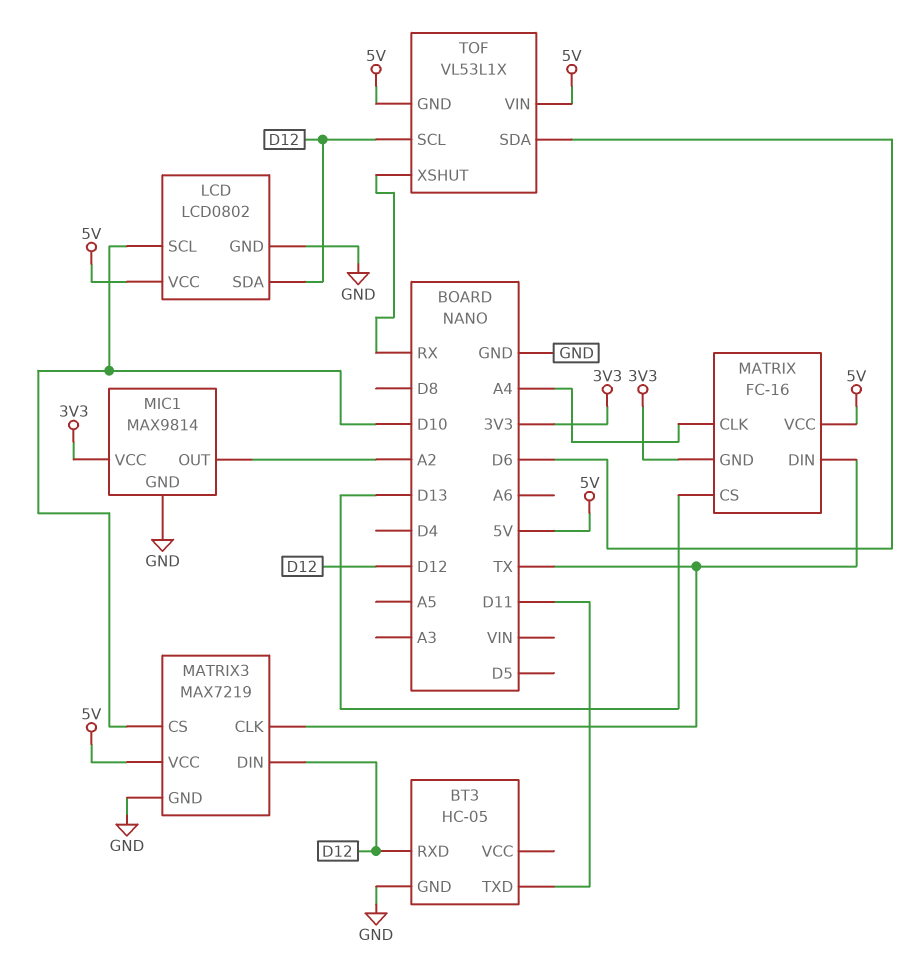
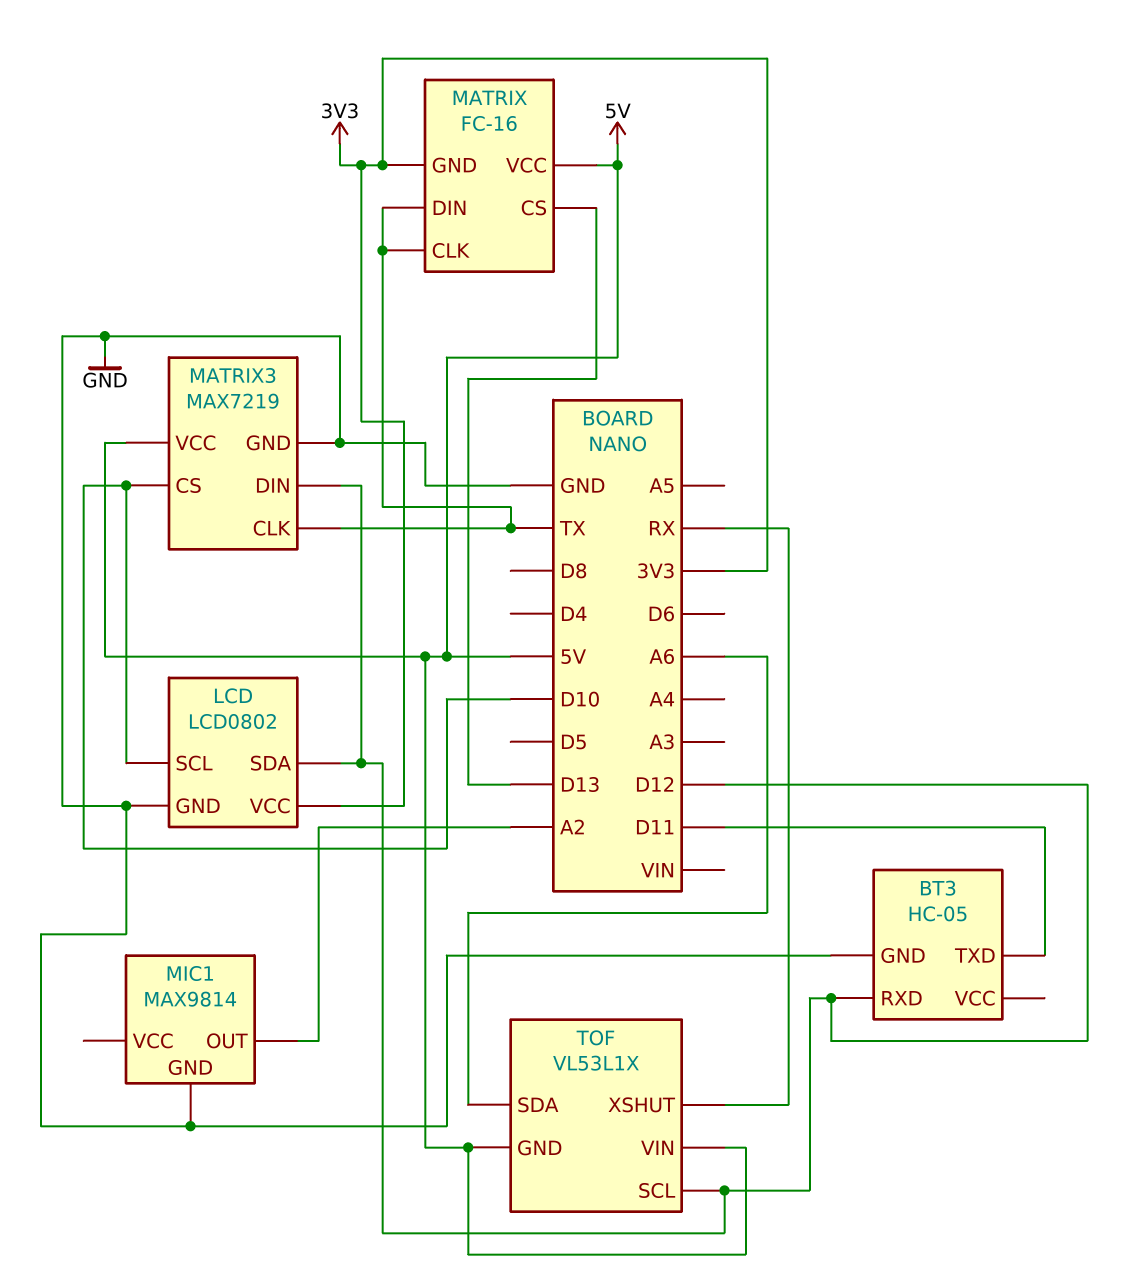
LCD pin VCC: 5V -> 3V3
MATRIX pin CLK: A4 -> TX
MIC1 pin VCC: 3V3 -> none
TOF pin SDA: D6 -> A6

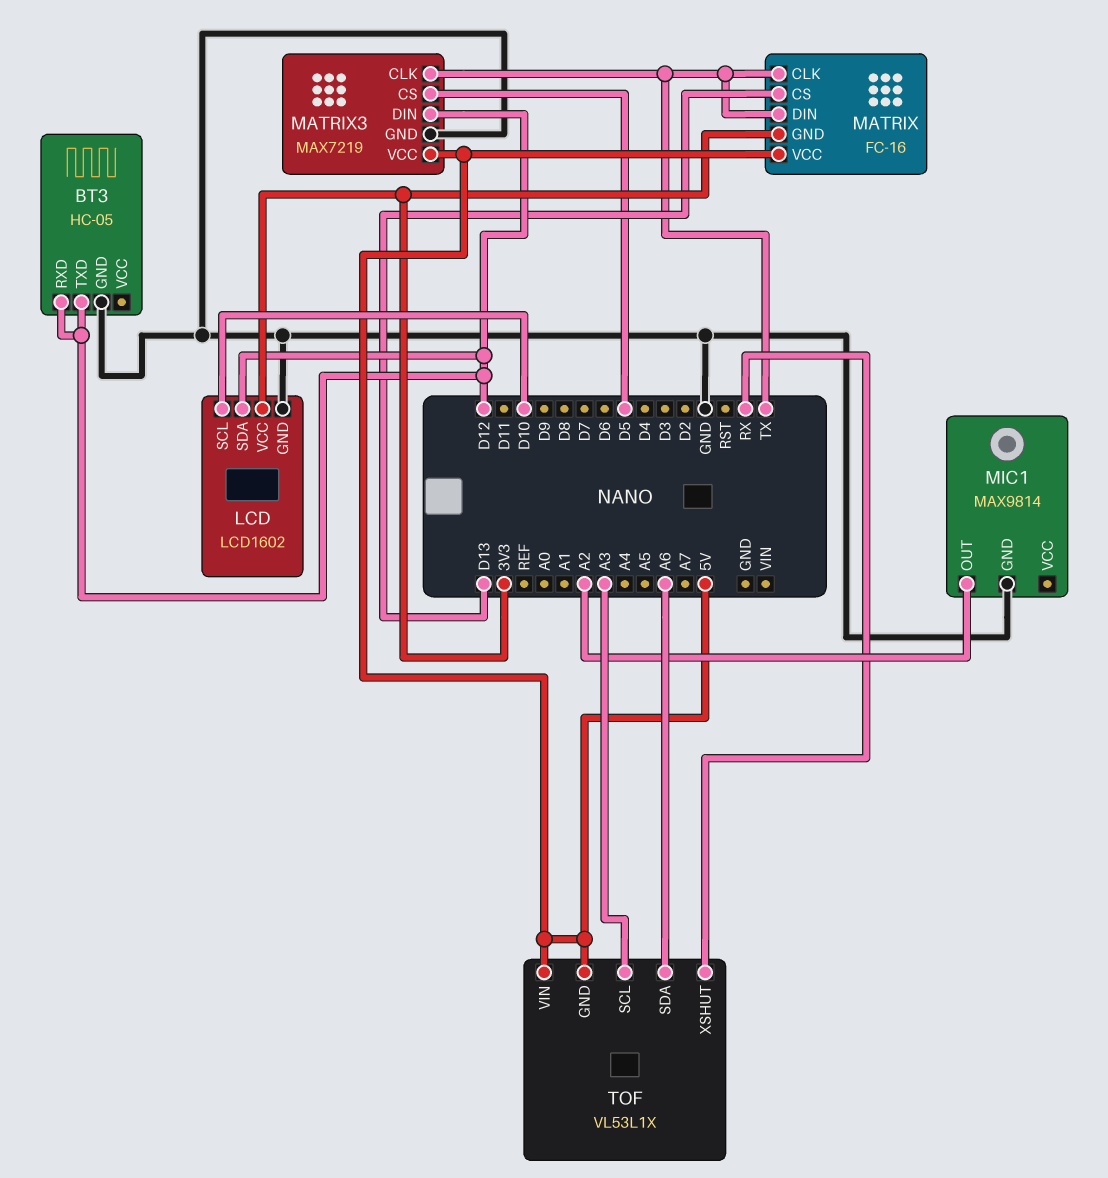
BT3 pin TXD: D11 -> D12
LCD: LCD0802 -> LCD1602
MATRIX3 pin CS: D10 -> D5
TOF pin SCL: D12 -> A3

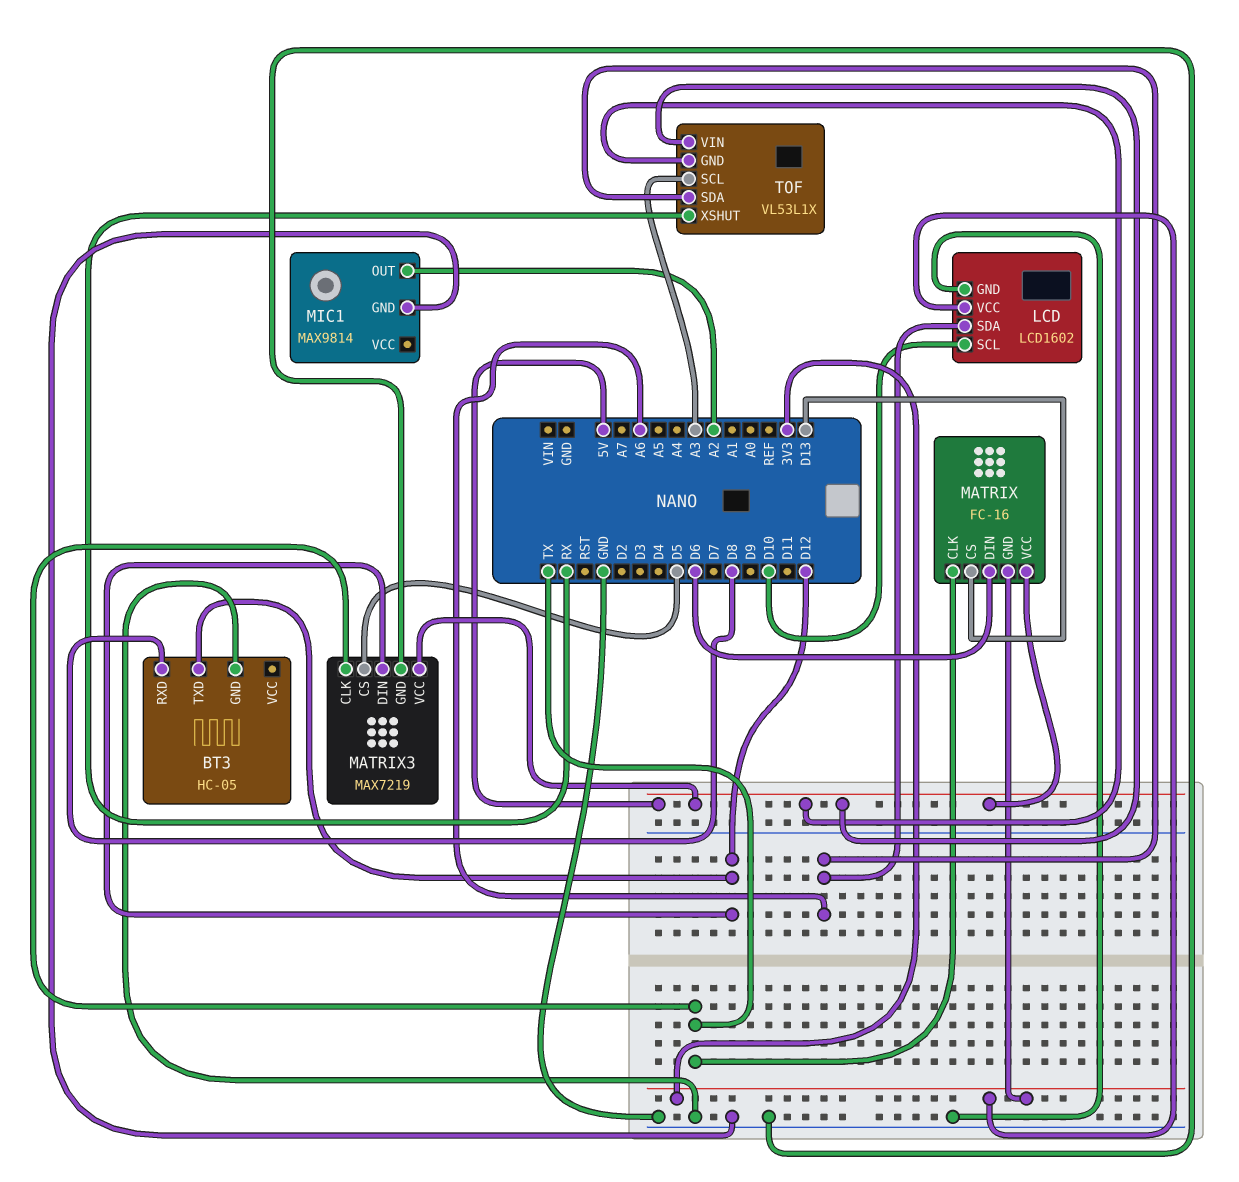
BT3 pin RXD: D12 -> D8
LCD pin SDA: D12 -> A6
MATRIX pin DIN: TX -> D6

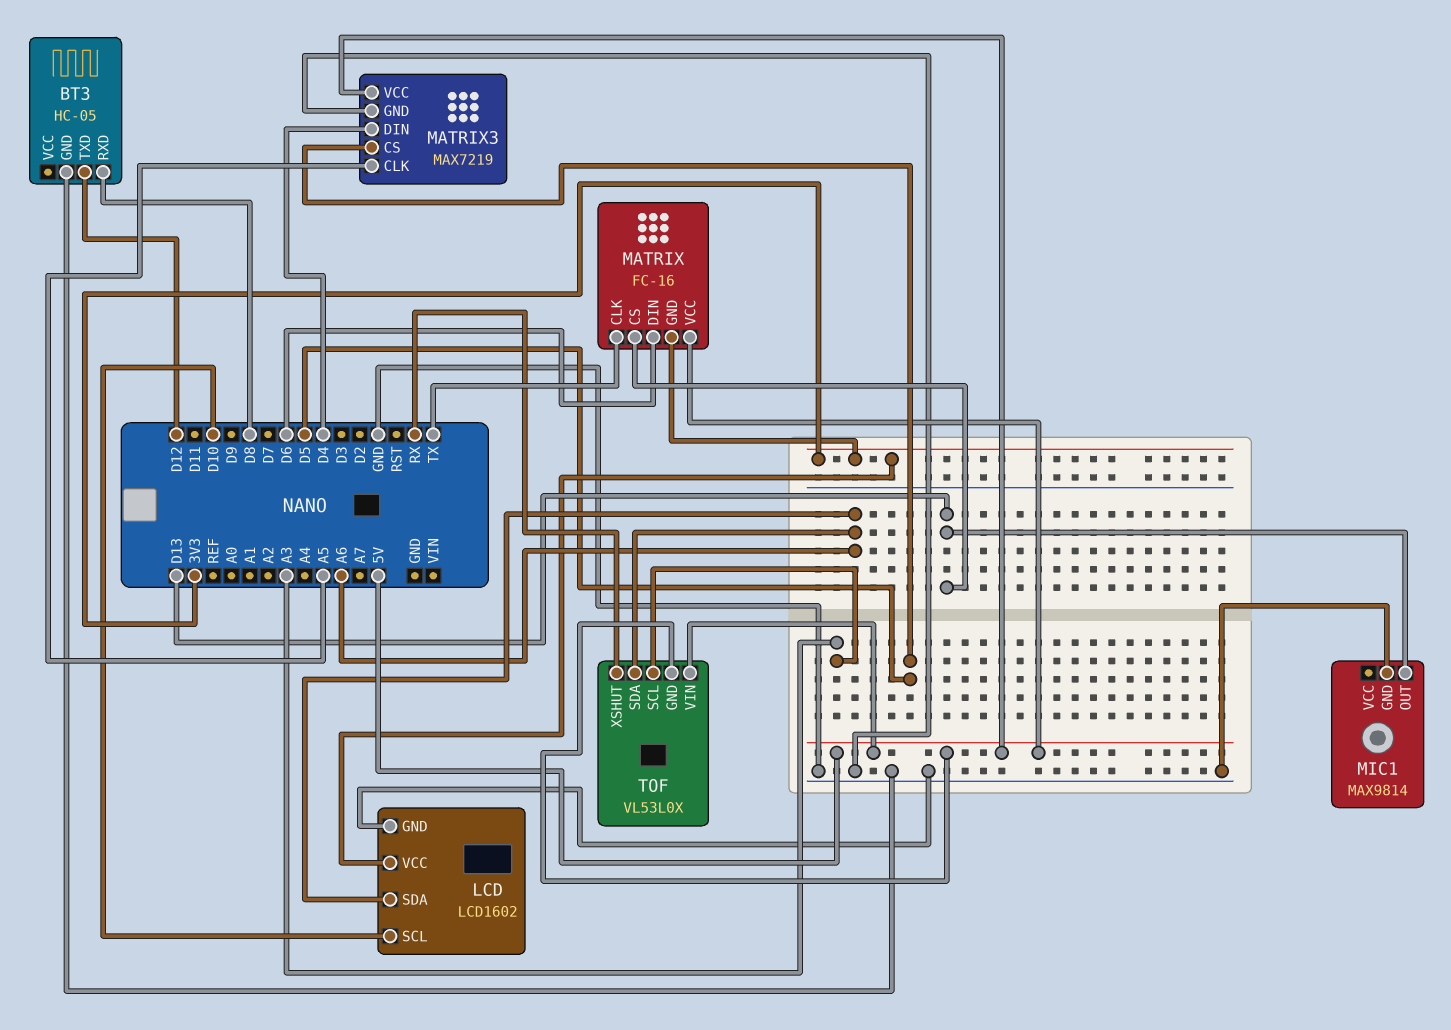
MATRIX3 pin CLK: TX -> A5
MATRIX3 pin DIN: D12 -> D4
MIC1 pin OUT: A2 -> D13
TOF: VL53L1X -> VL53L0X

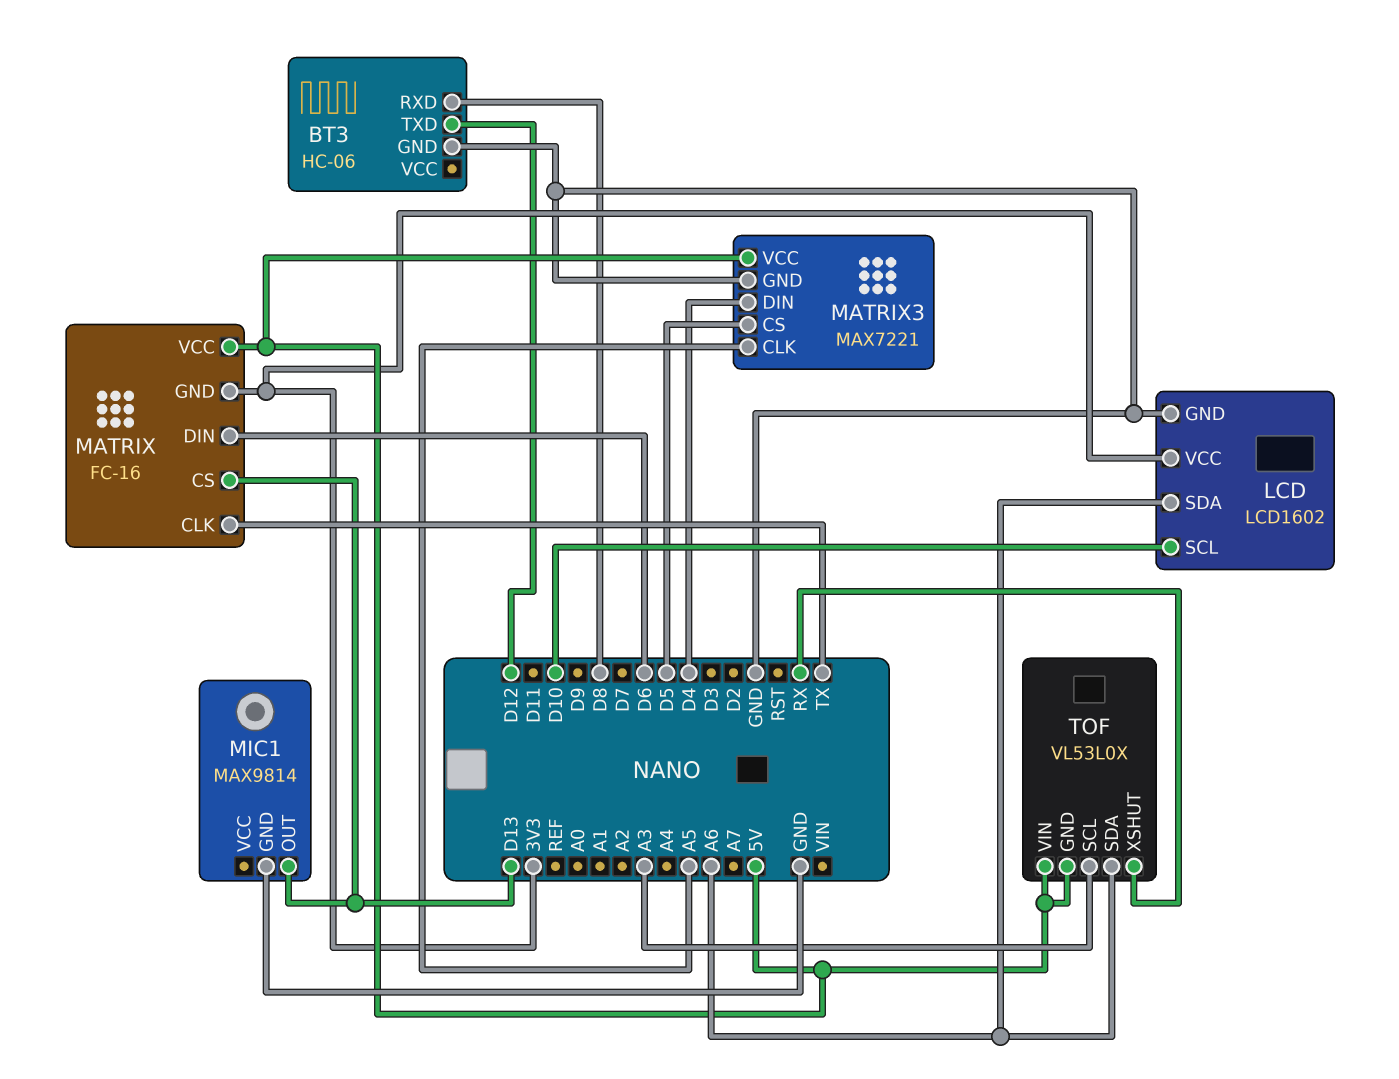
BT3: HC-05 -> HC-06
MATRIX3: MAX7219 -> MAX7221

